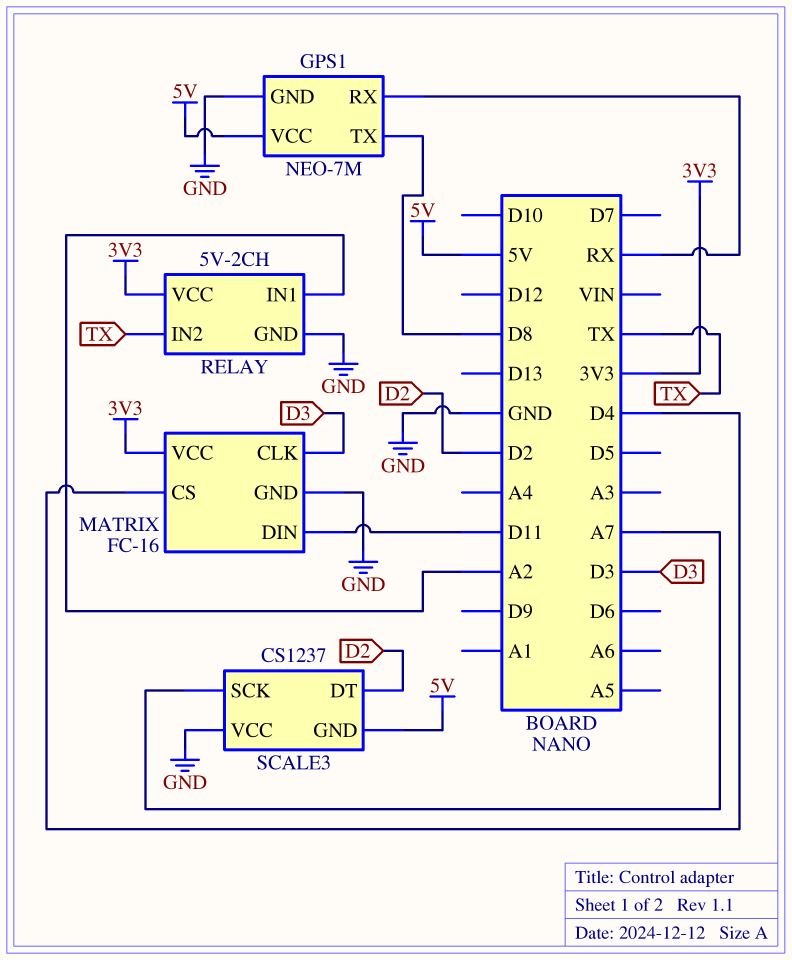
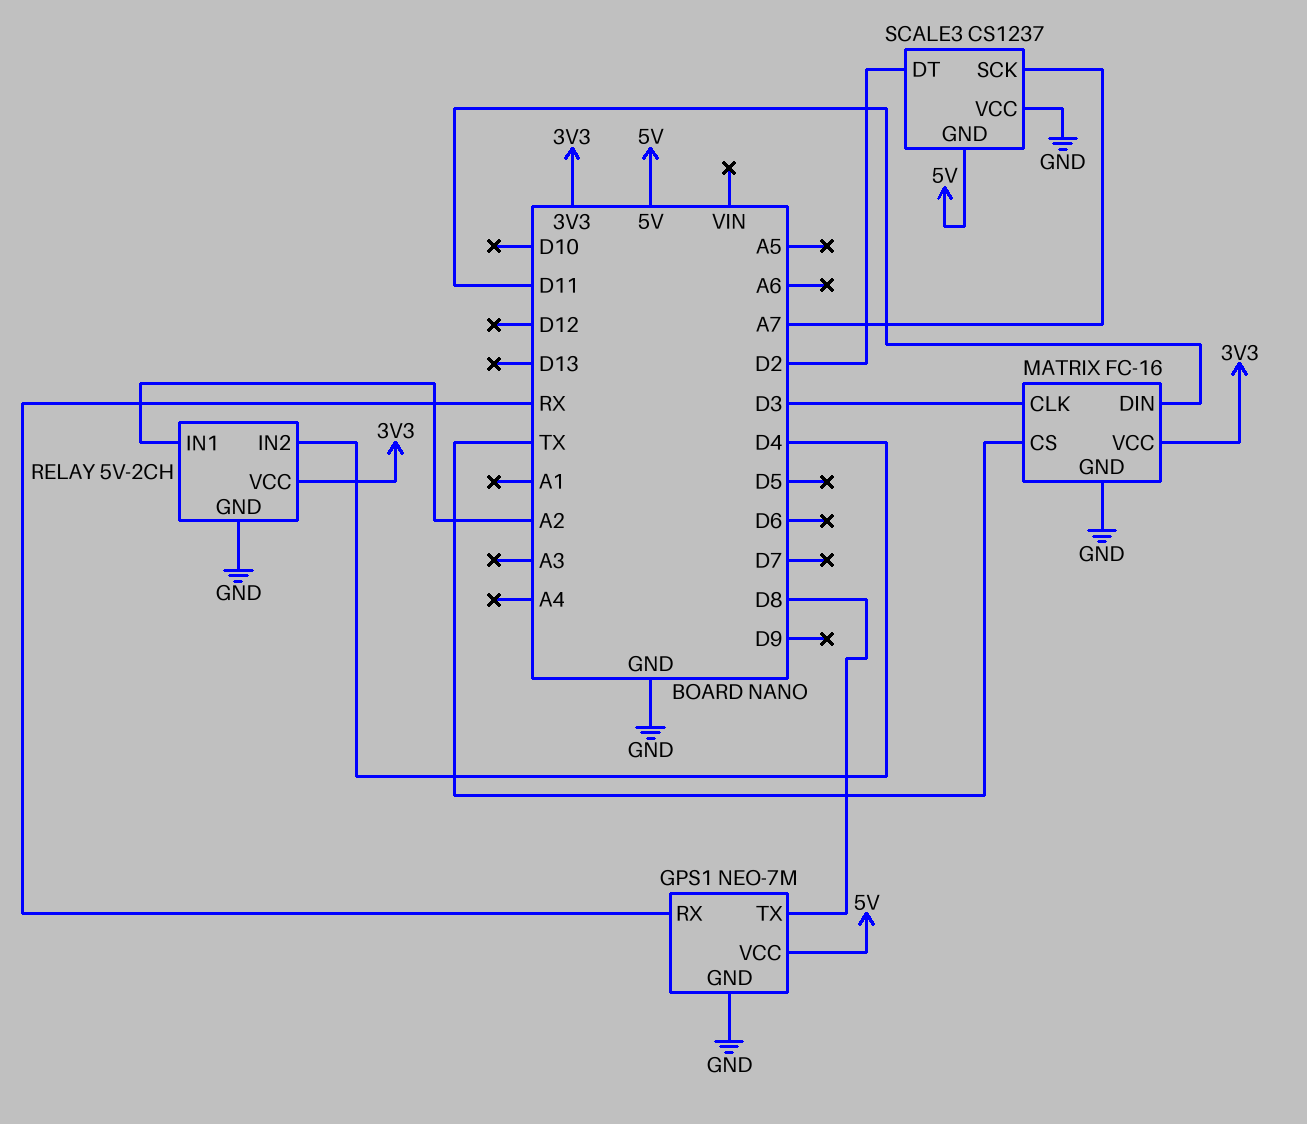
MATRIX pin CS: D4 -> TX
RELAY pin IN2: TX -> D4

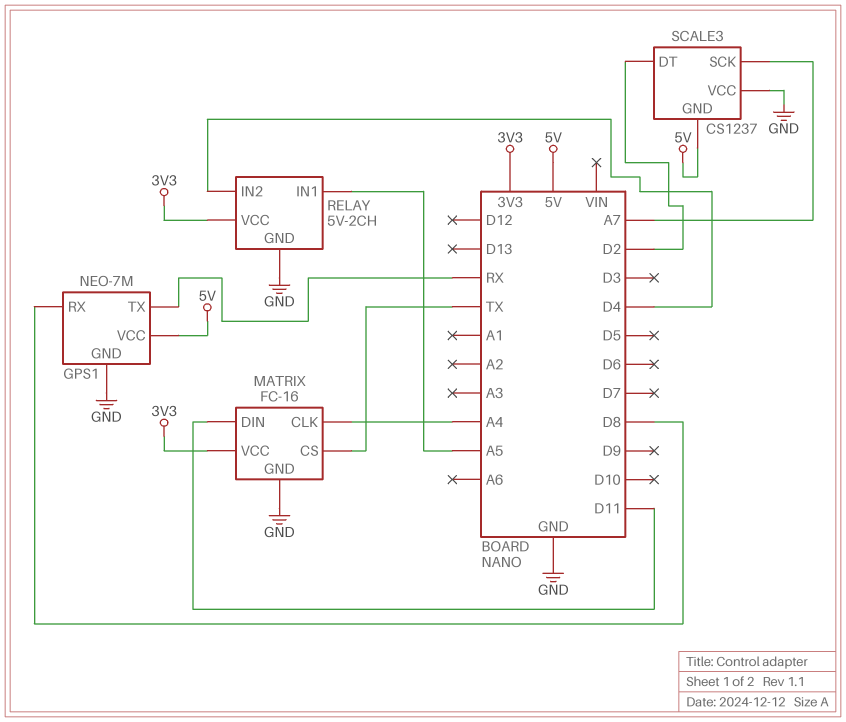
GPS1 pin RX: RX -> D8
GPS1 pin TX: D8 -> RX
MATRIX pin CLK: D3 -> A4
RELAY pin IN1: A2 -> A5

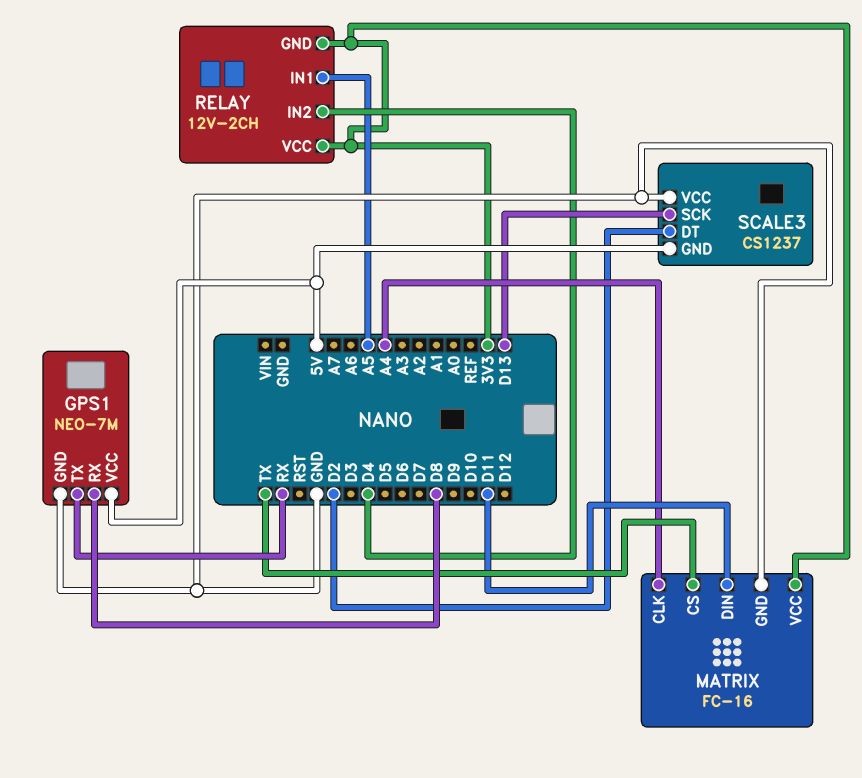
RELAY: 5V-2CH -> 12V-2CH
RELAY pin GND: GND -> 3V3
SCALE3 pin SCK: A7 -> D13

